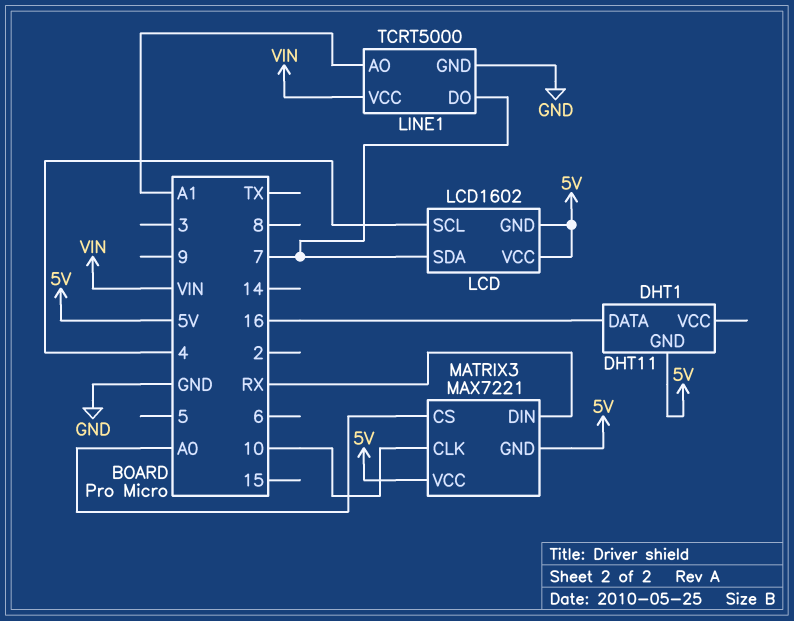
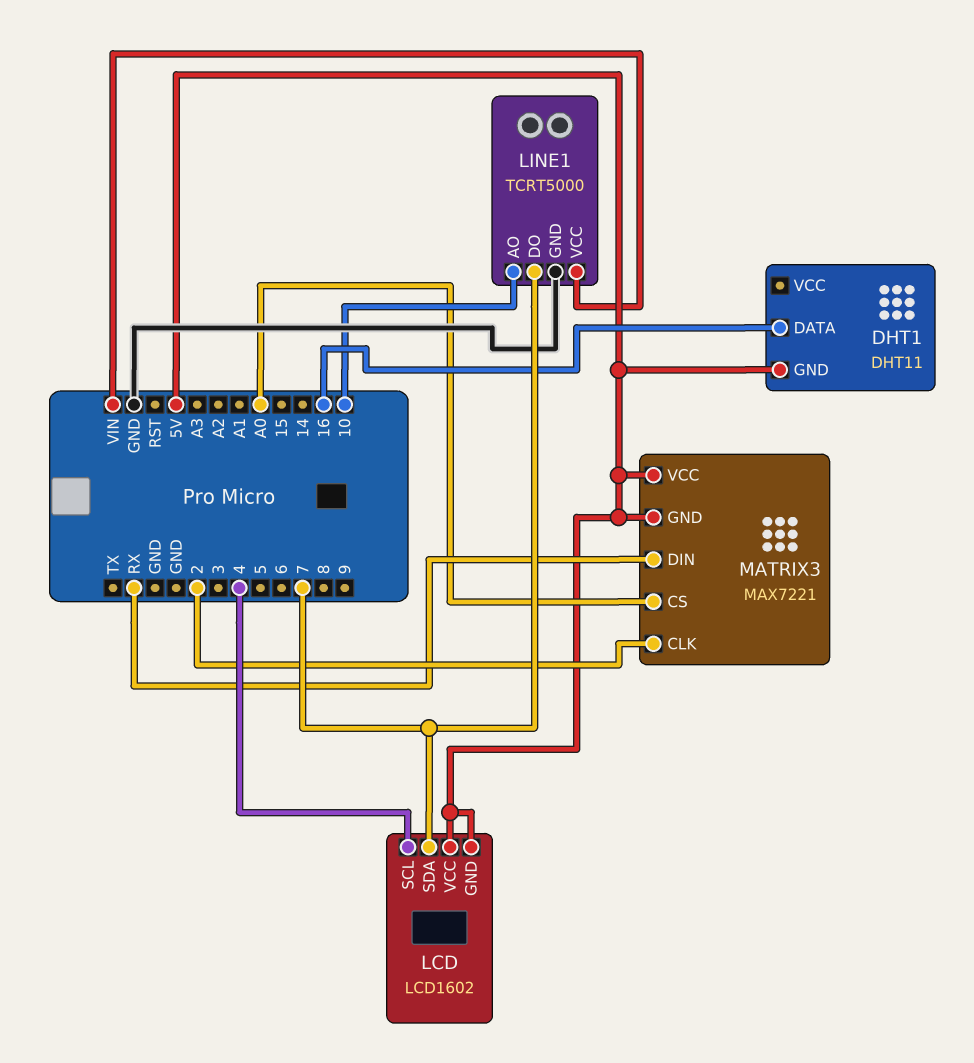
LINE1 pin AO: A1 -> 10
MATRIX3 pin CLK: 10 -> 2

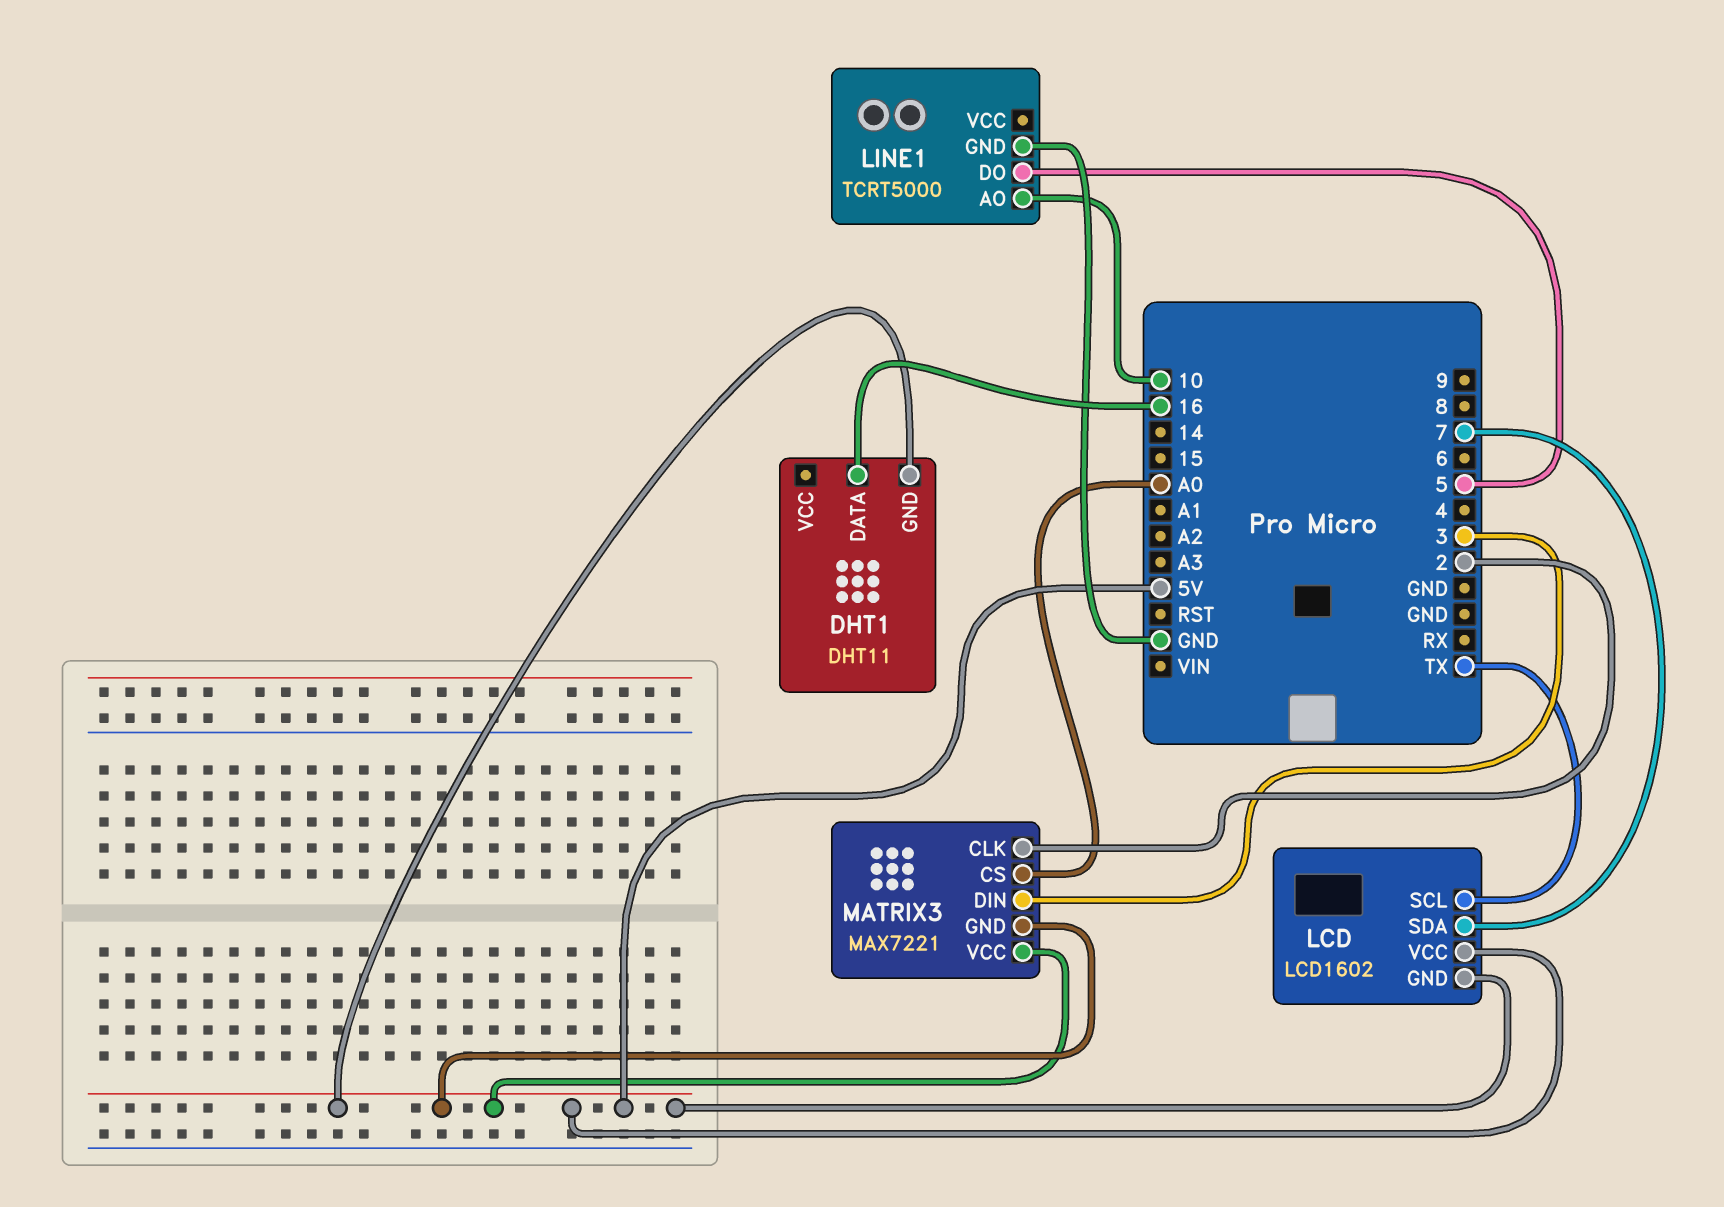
LCD pin SCL: 4 -> TX
LINE1 pin DO: 7 -> 5
LINE1 pin VCC: VIN -> none
MATRIX3 pin DIN: RX -> 3

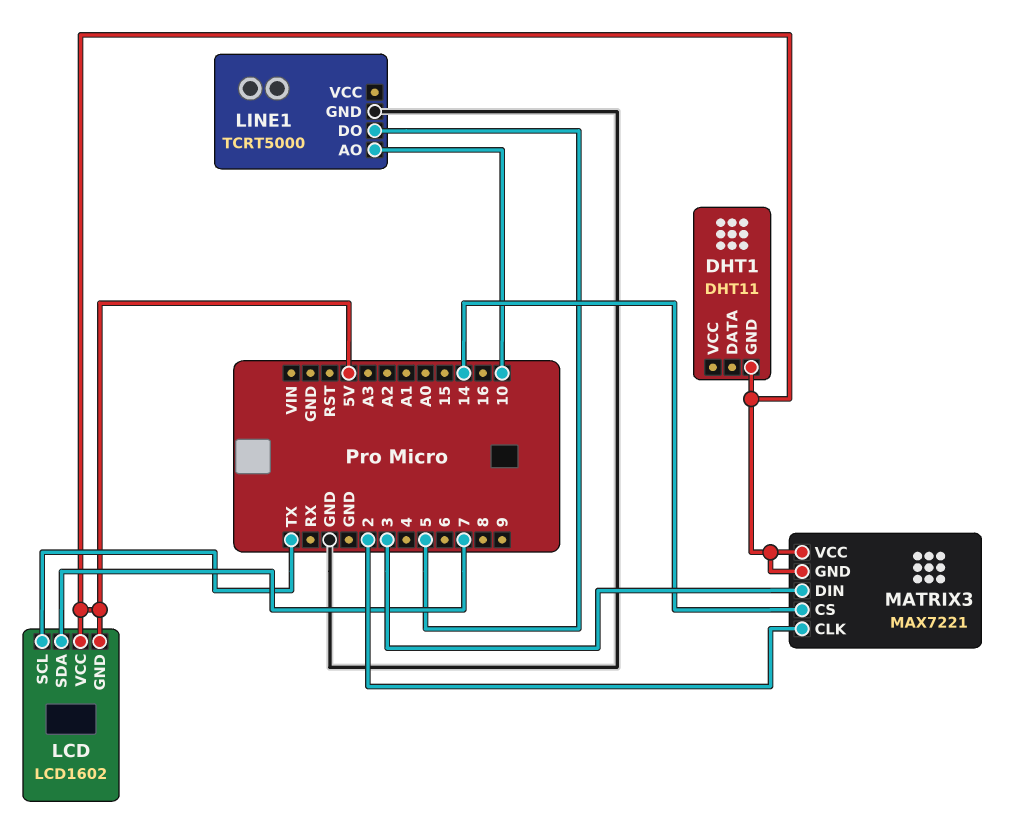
DHT1 pin DATA: 16 -> none
MATRIX3 pin CS: A0 -> 14

